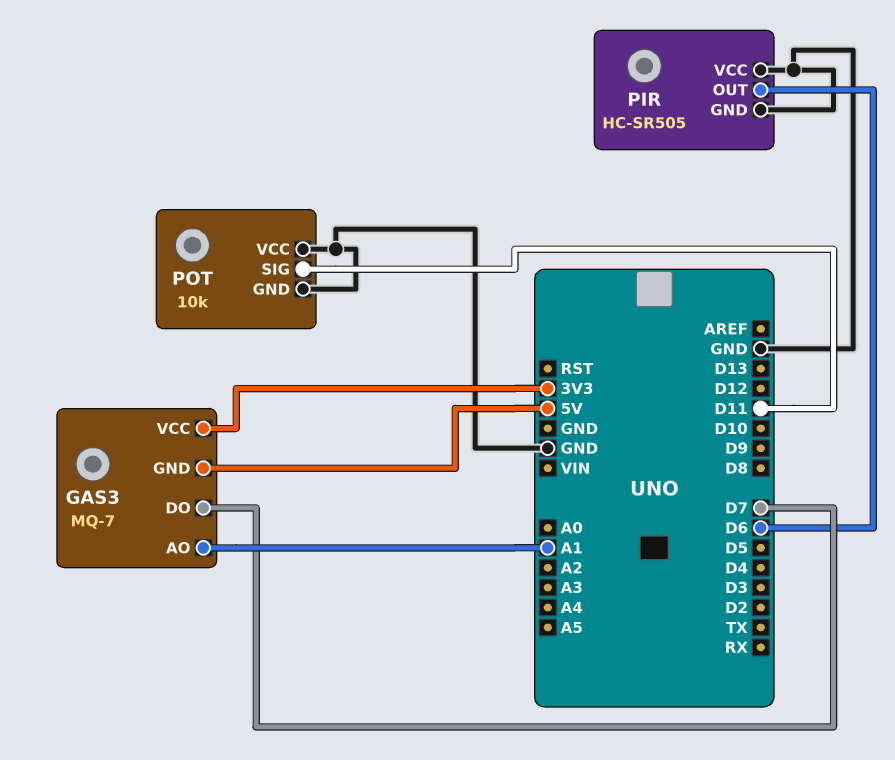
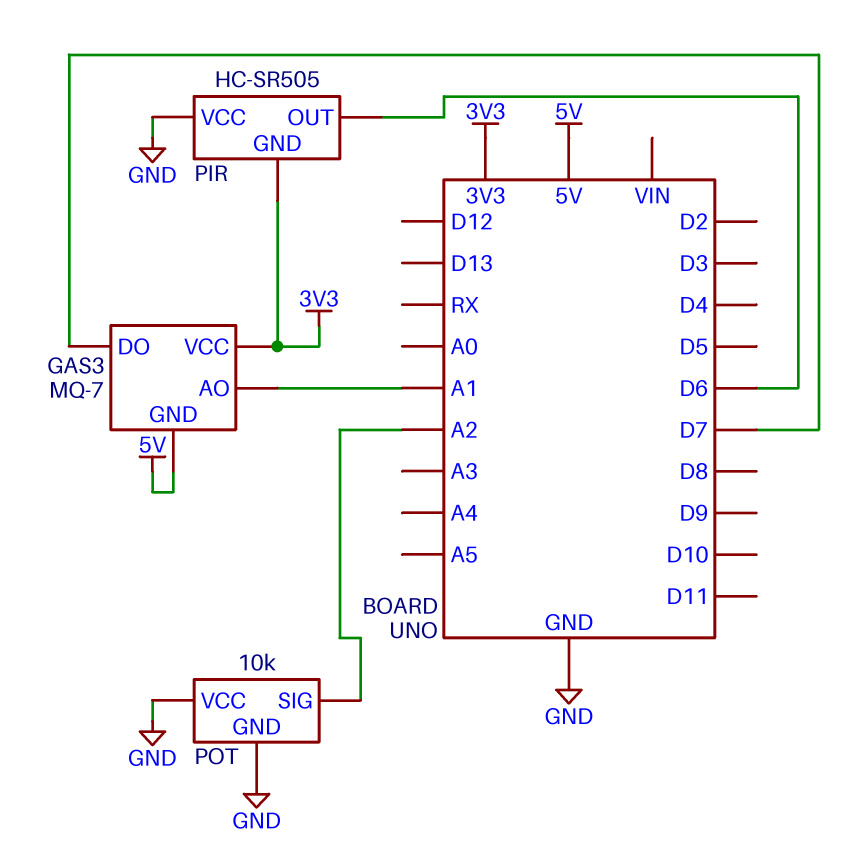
PIR pin GND: GND -> 3V3
POT pin SIG: D11 -> A2

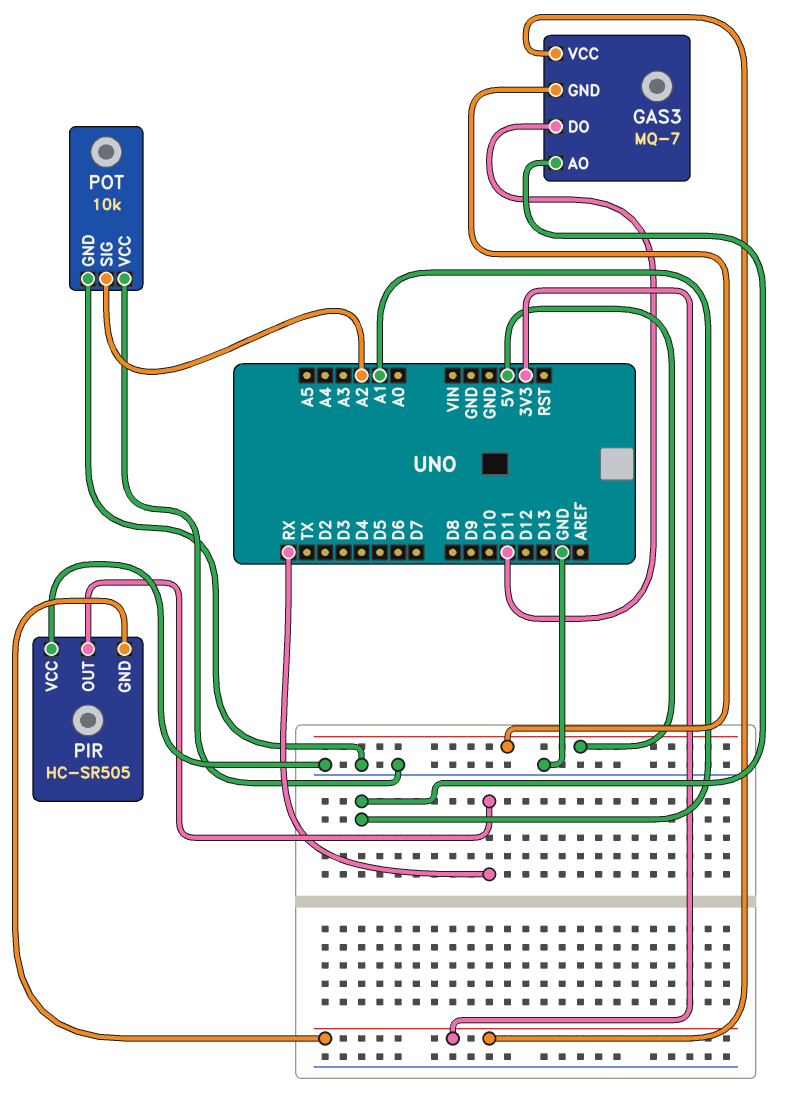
GAS3 pin DO: D7 -> D11
PIR pin OUT: D6 -> RX

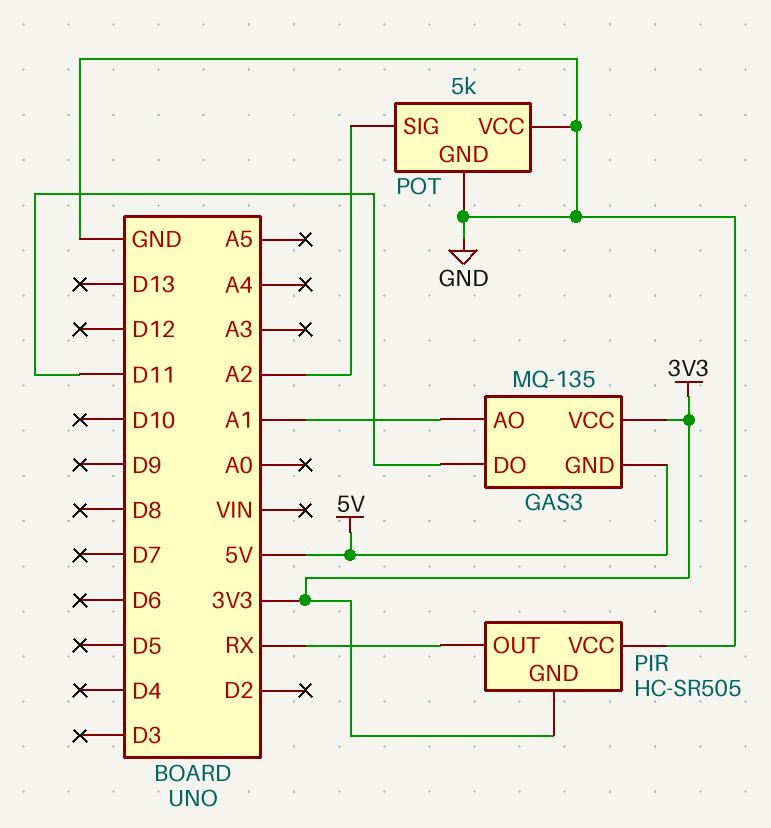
GAS3: MQ-7 -> MQ-135
POT: 10k -> 5k

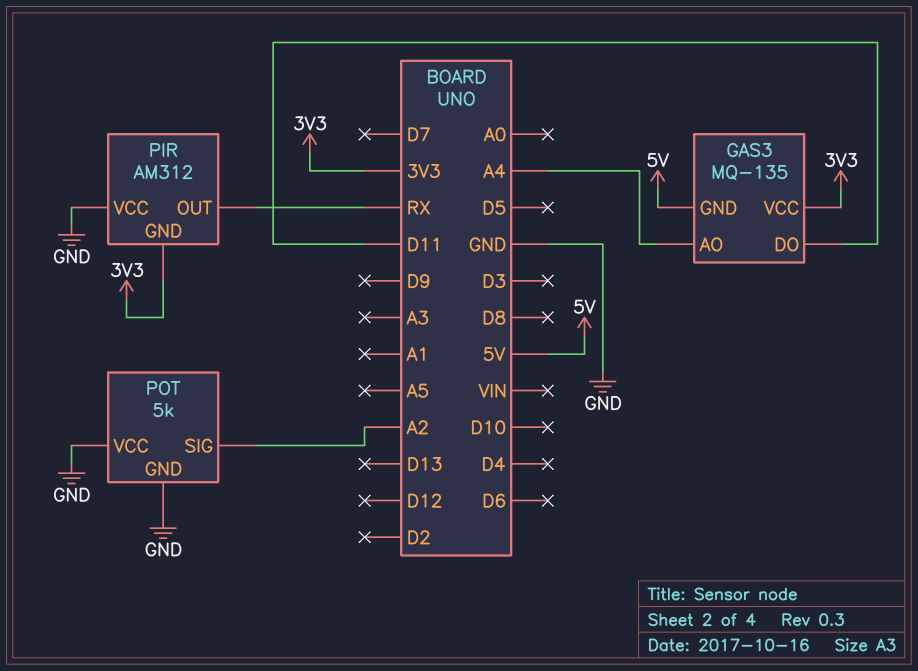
GAS3 pin AO: A1 -> A4
PIR: HC-SR505 -> AM312

